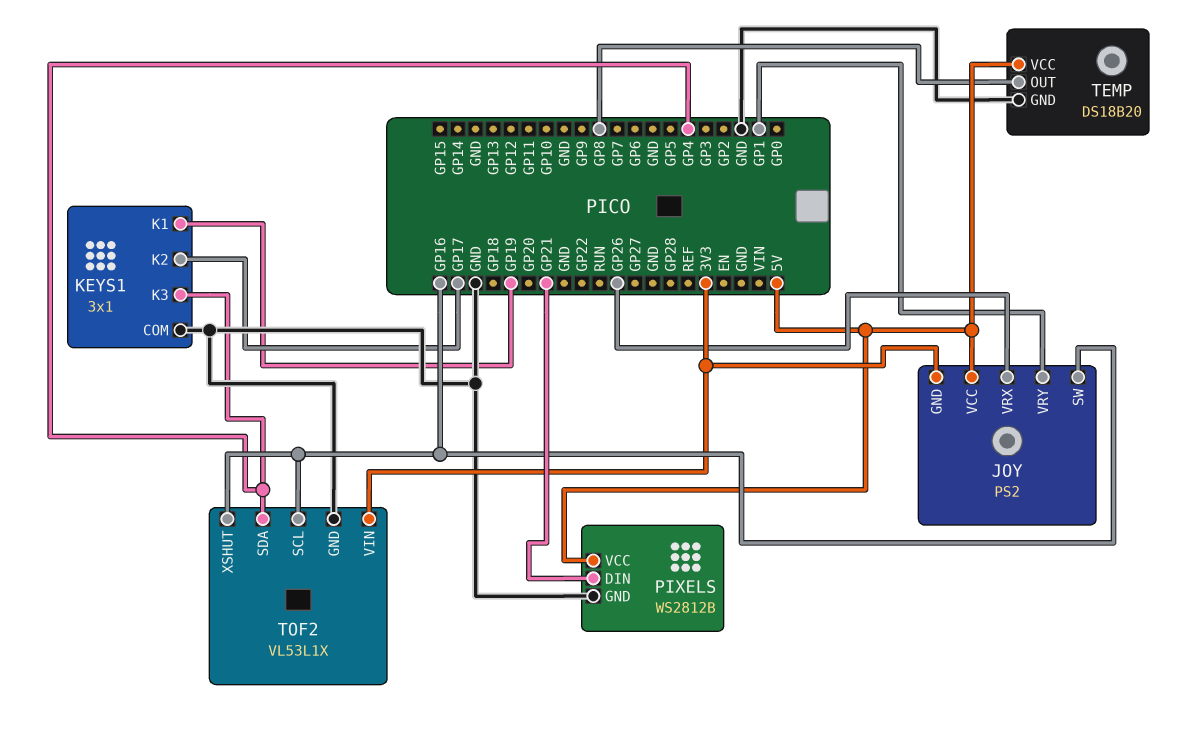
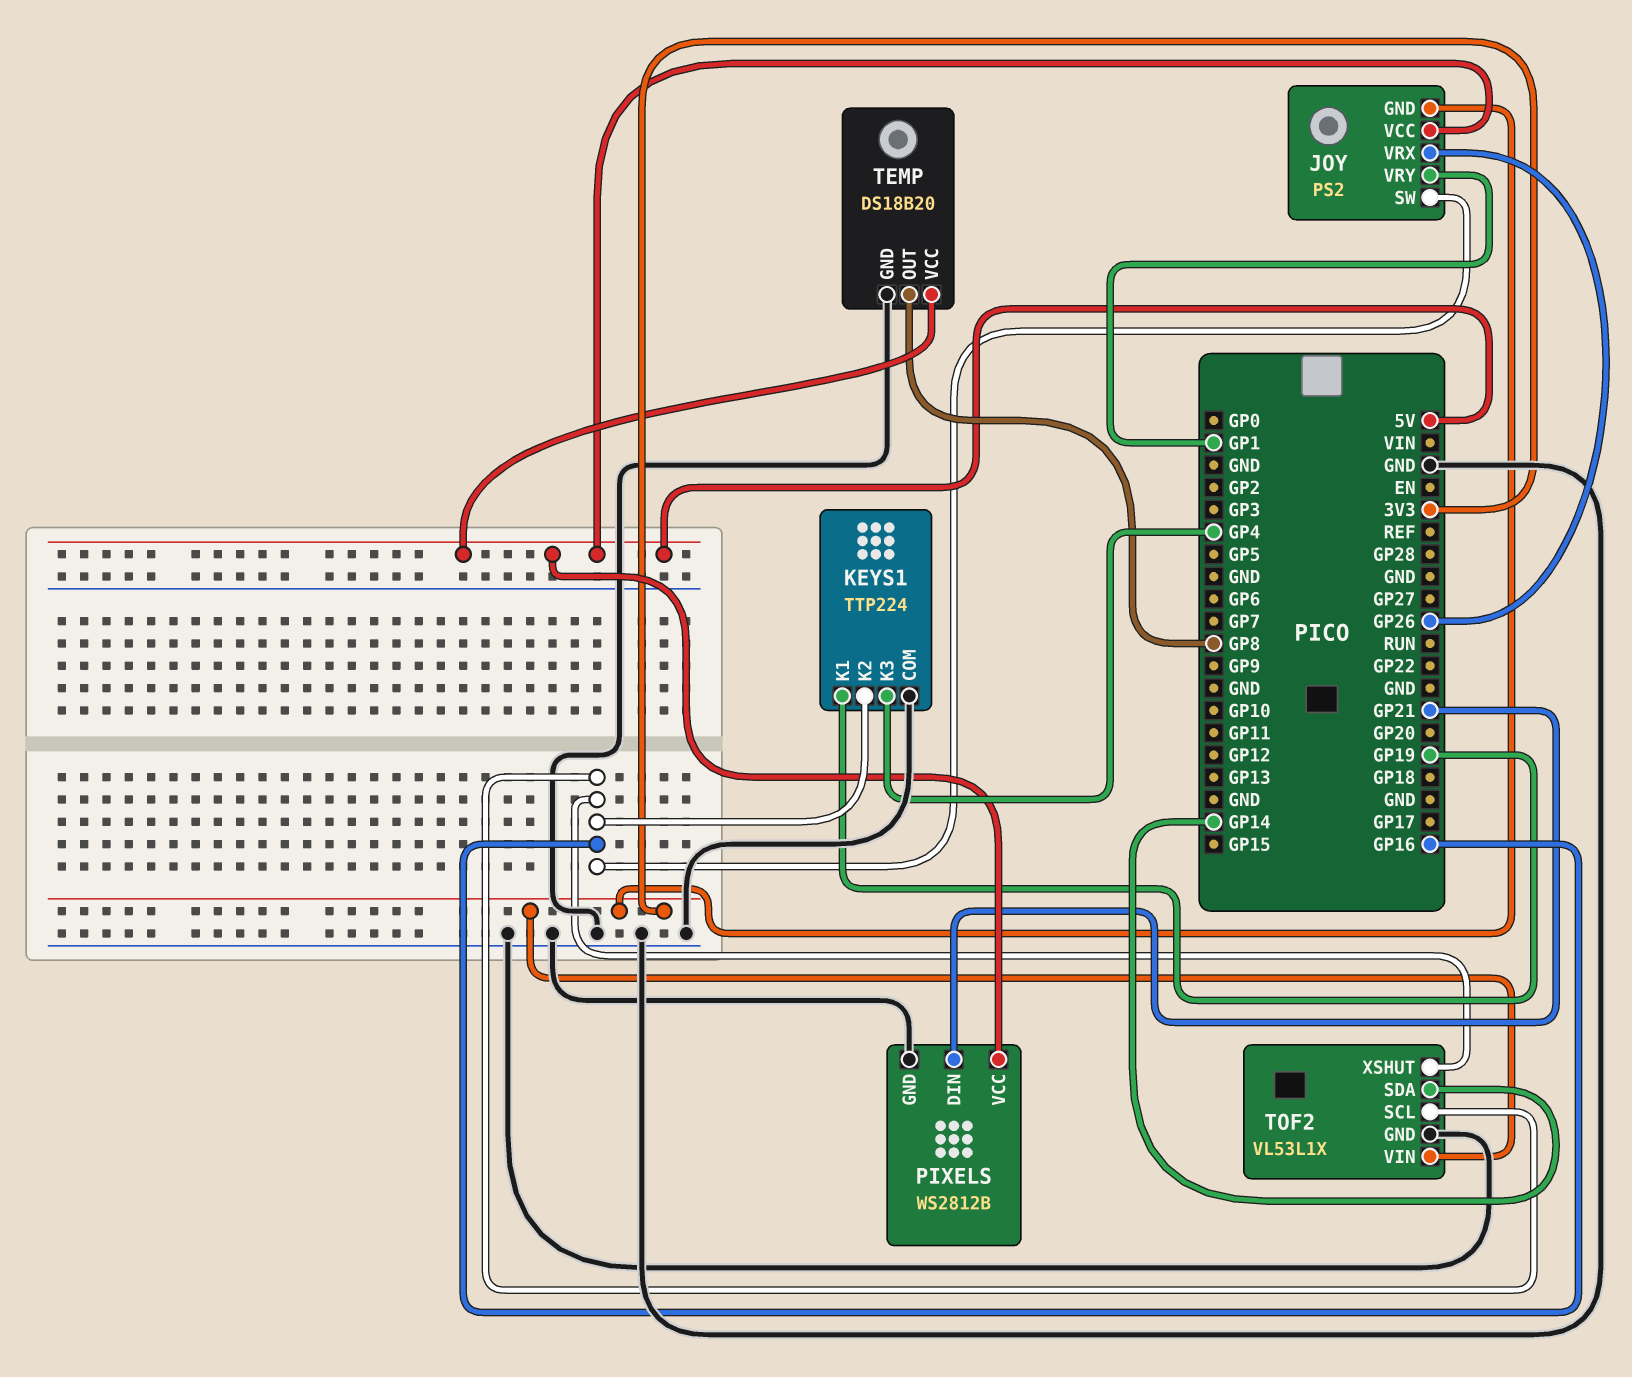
KEYS1: 3x1 -> TTP224
KEYS1 pin K2: GP17 -> GP16
TOF2 pin SDA: GP4 -> GP14

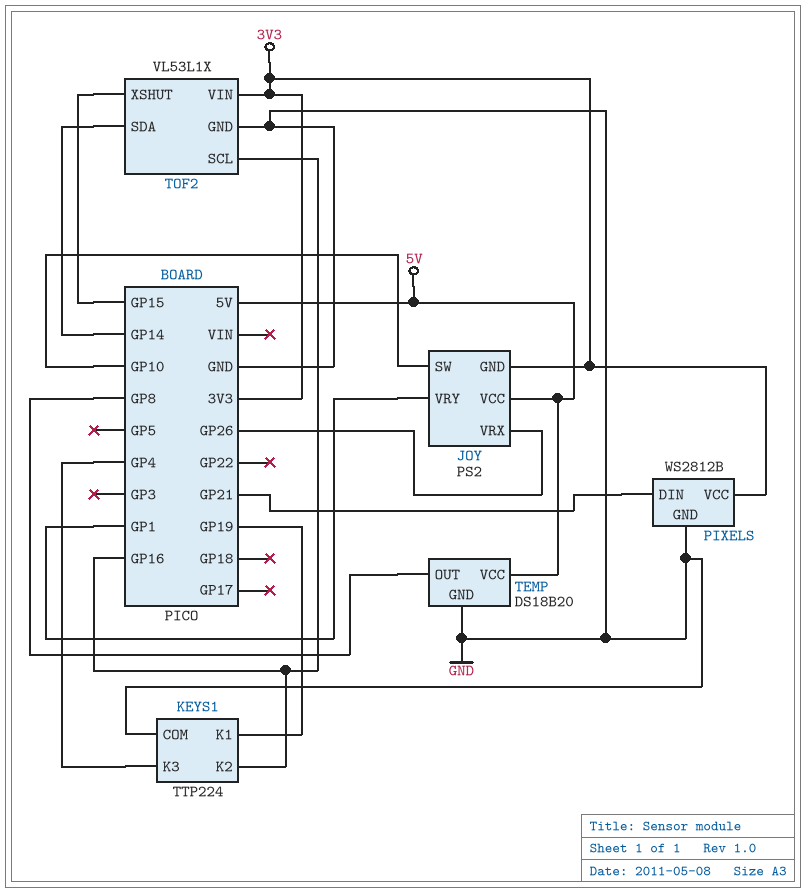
JOY pin SW: GP16 -> GP10
PIXELS pin VCC: 5V -> 3V3
TOF2 pin XSHUT: GP16 -> GP15

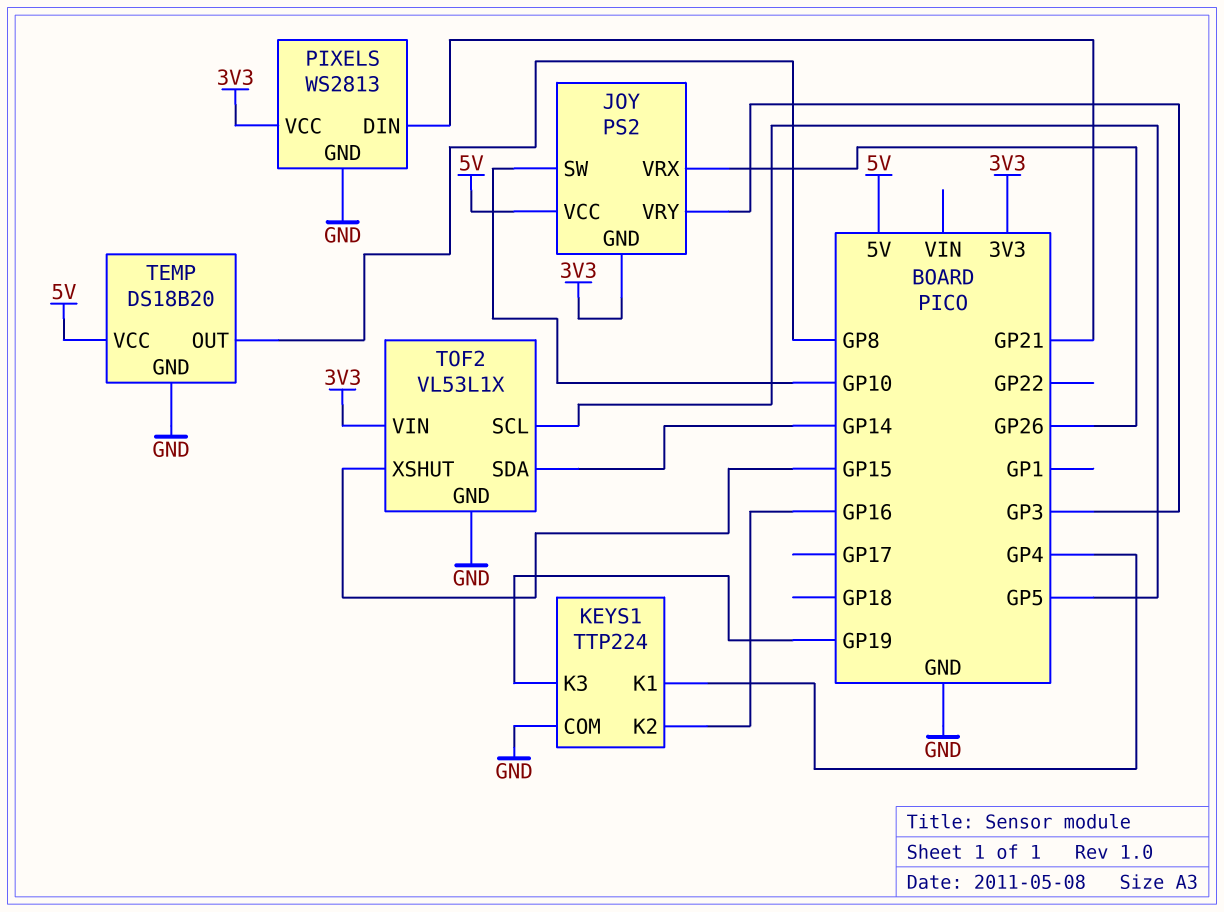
JOY pin VRY: GP1 -> GP3
KEYS1 pin K1: GP19 -> GP4
KEYS1 pin K3: GP4 -> GP19
PIXELS: WS2812B -> WS2813
TOF2 pin SCL: GP16 -> GP5

